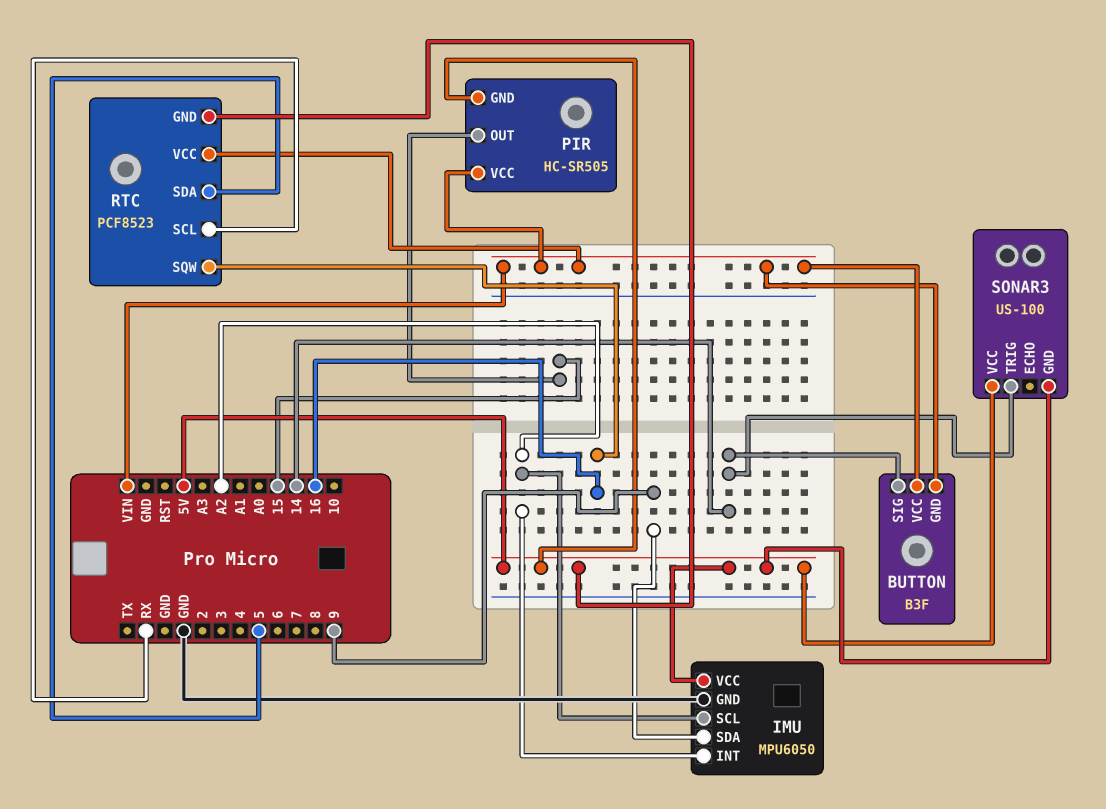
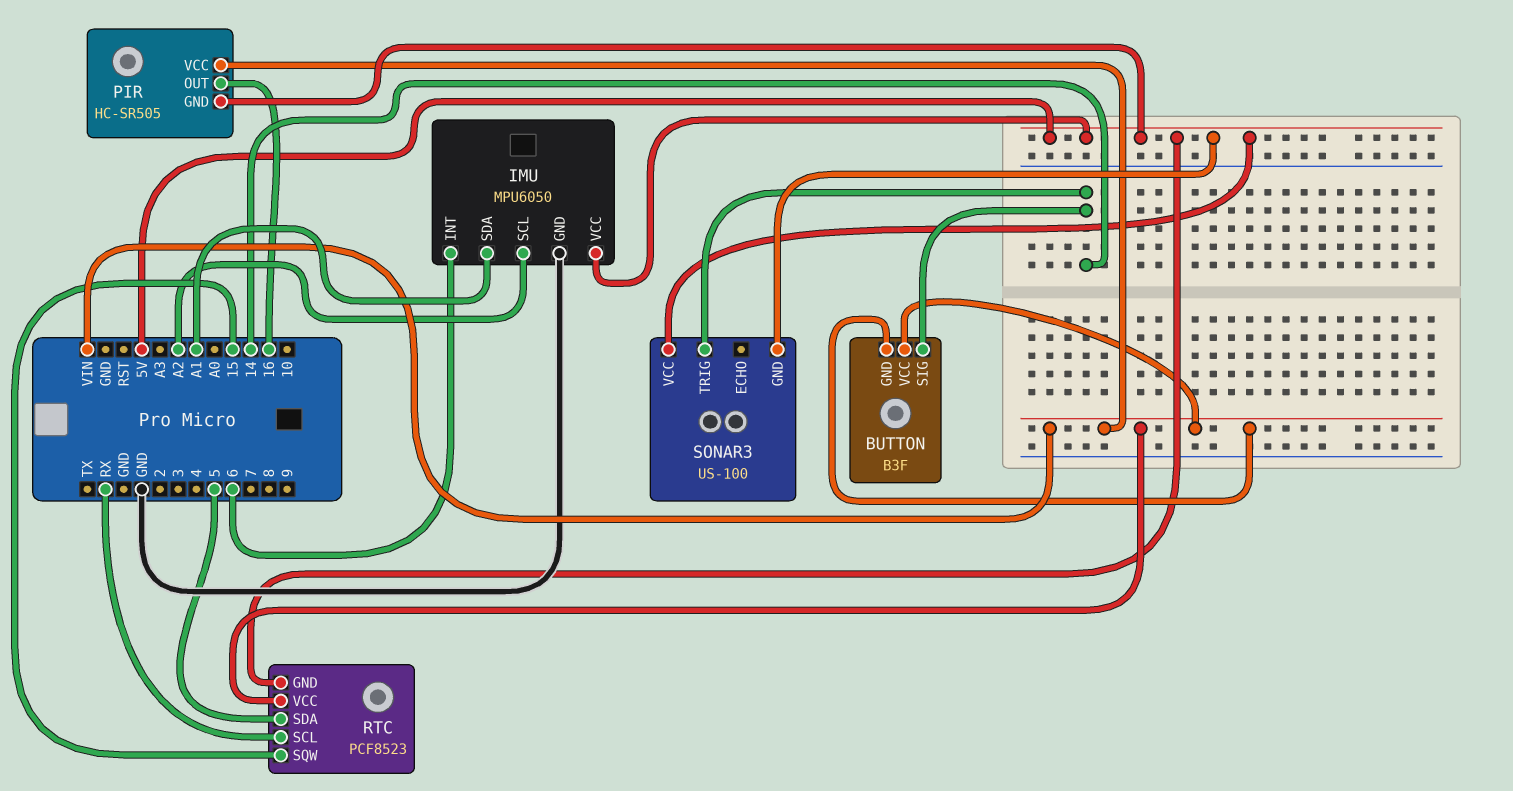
IMU pin INT: A2 -> 6
IMU pin SDA: 9 -> A1
PIR pin OUT: 15 -> 16
RTC pin SQW: 16 -> 15

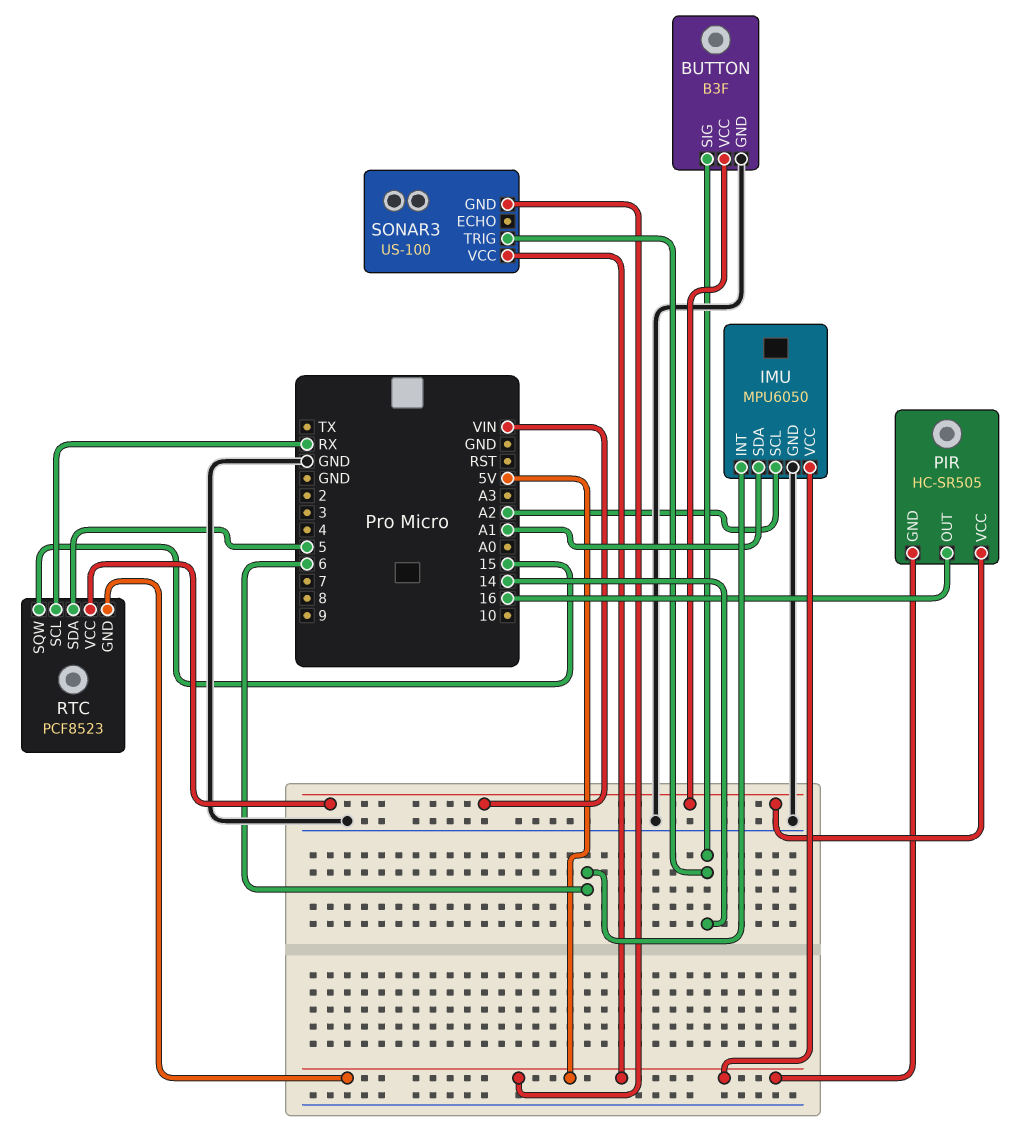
BUTTON pin GND: VIN -> GND

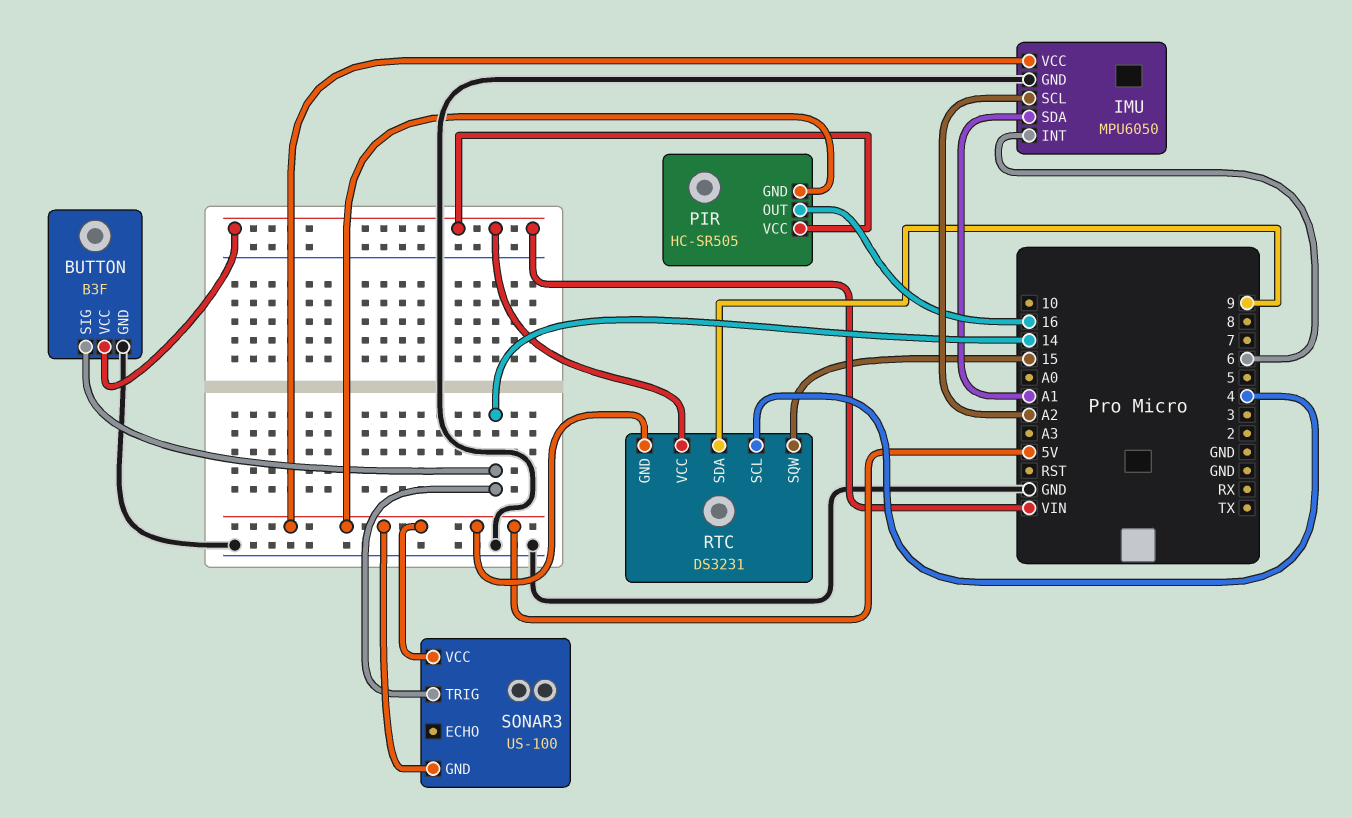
RTC: PCF8523 -> DS3231
RTC pin SCL: RX -> 4
RTC pin SDA: 5 -> 9

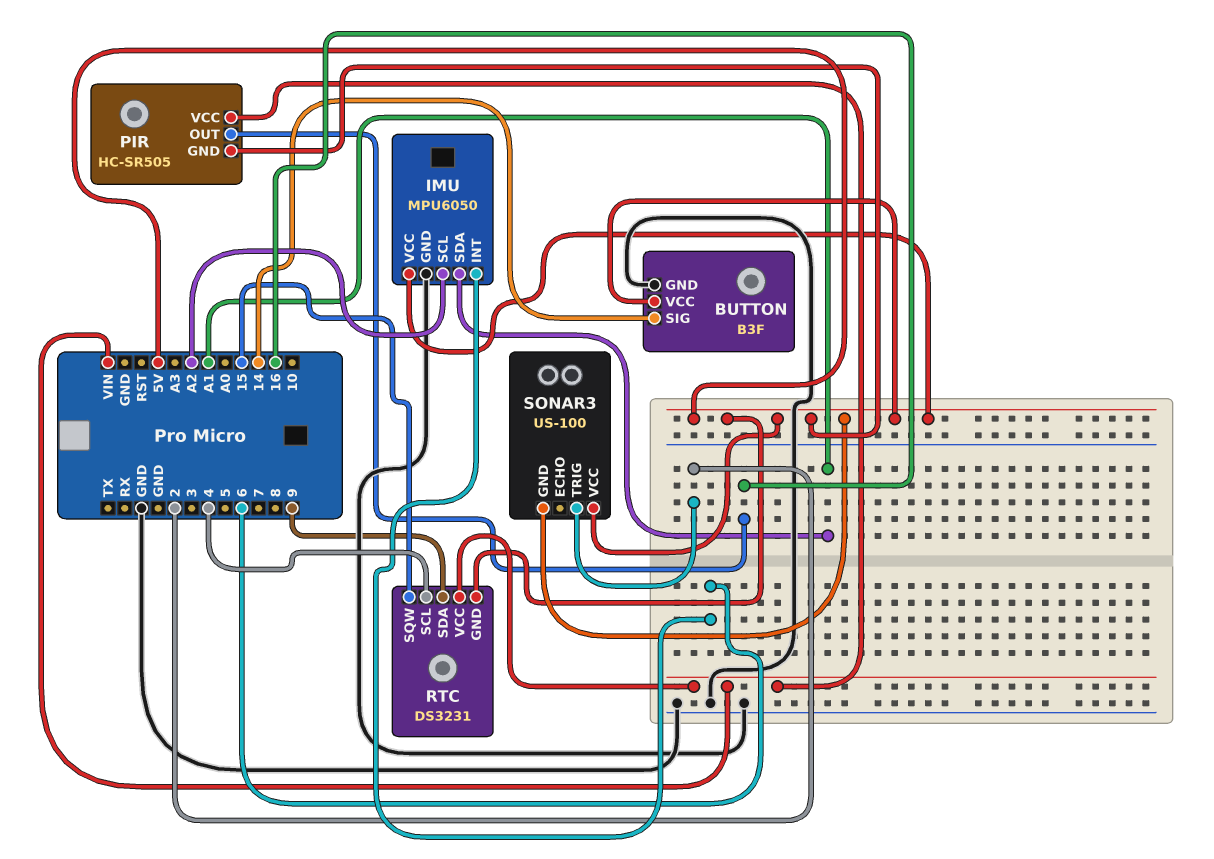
BUTTON pin VCC: VIN -> 5V
SONAR3 pin TRIG: 14 -> 2

